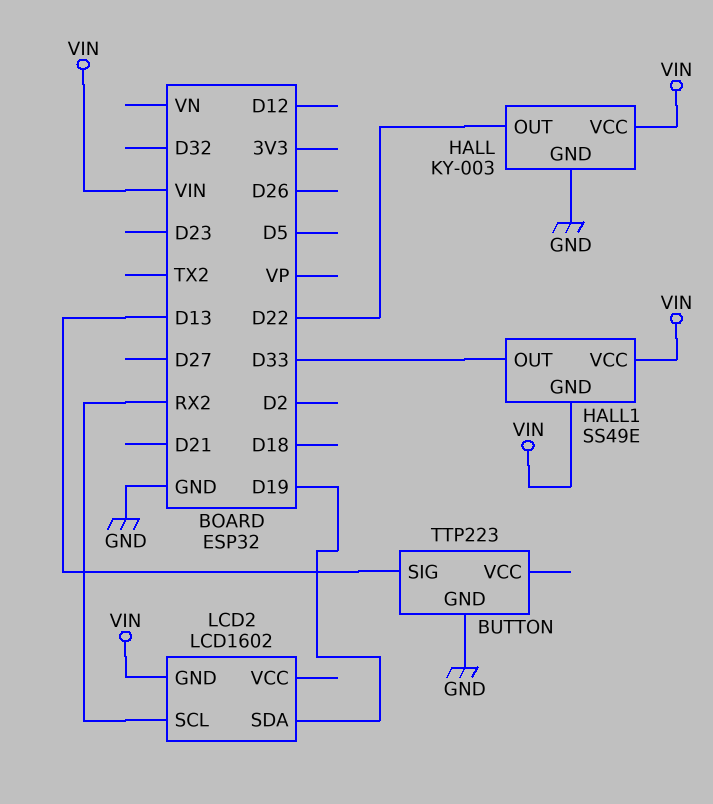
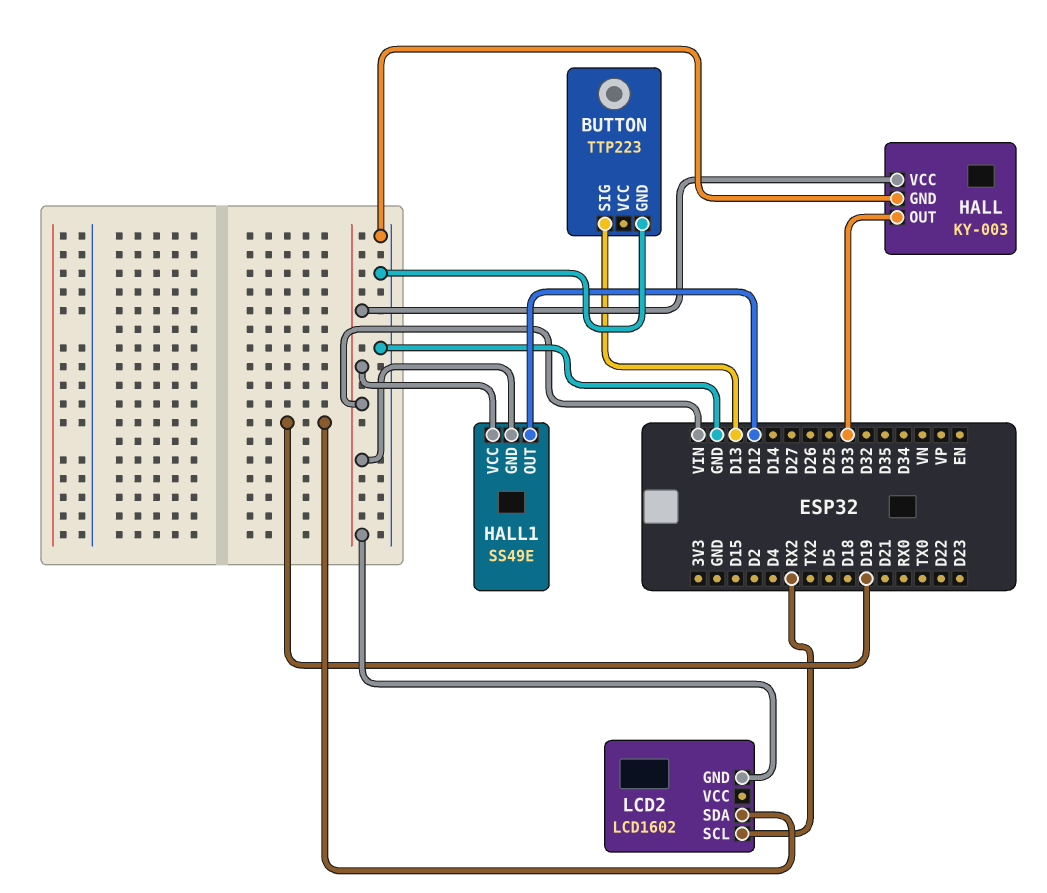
HALL pin OUT: D22 -> D33
HALL1 pin OUT: D33 -> D12

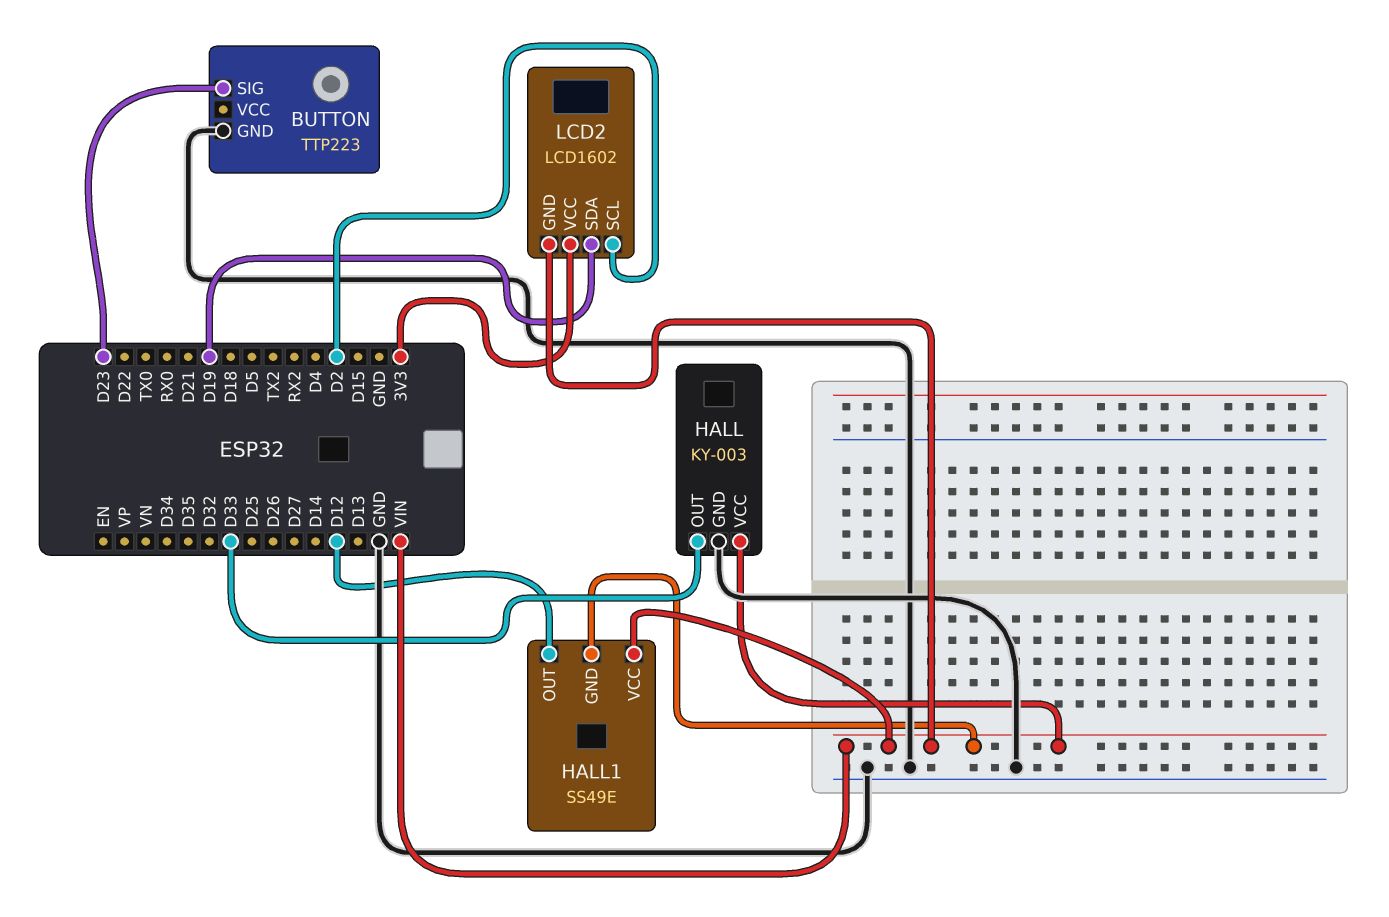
BUTTON pin SIG: D13 -> D23
LCD2 pin SCL: RX2 -> D2
LCD2 pin VCC: none -> 3V3

